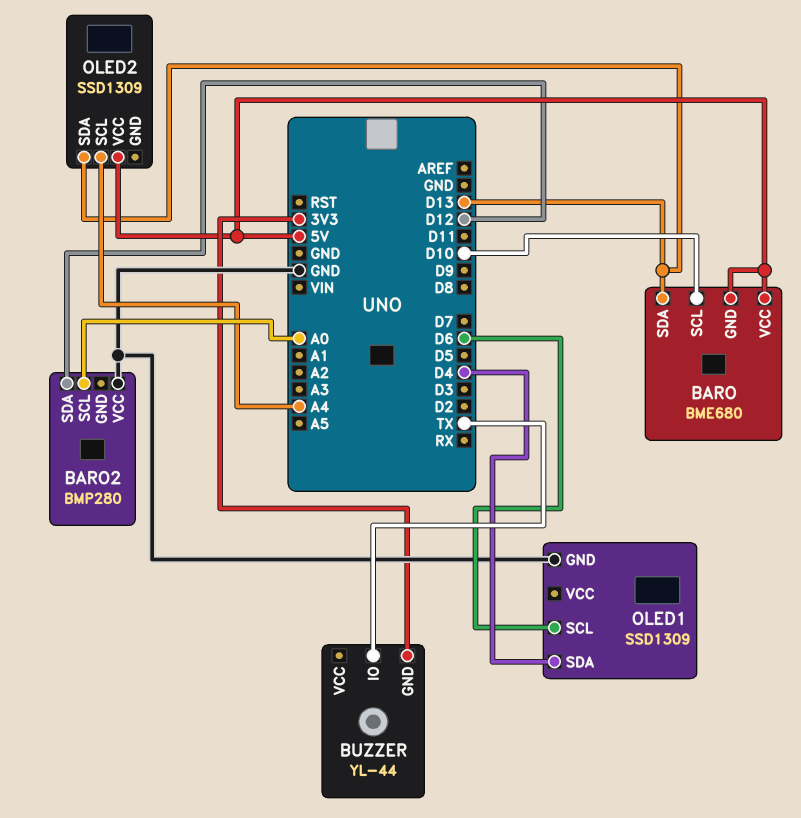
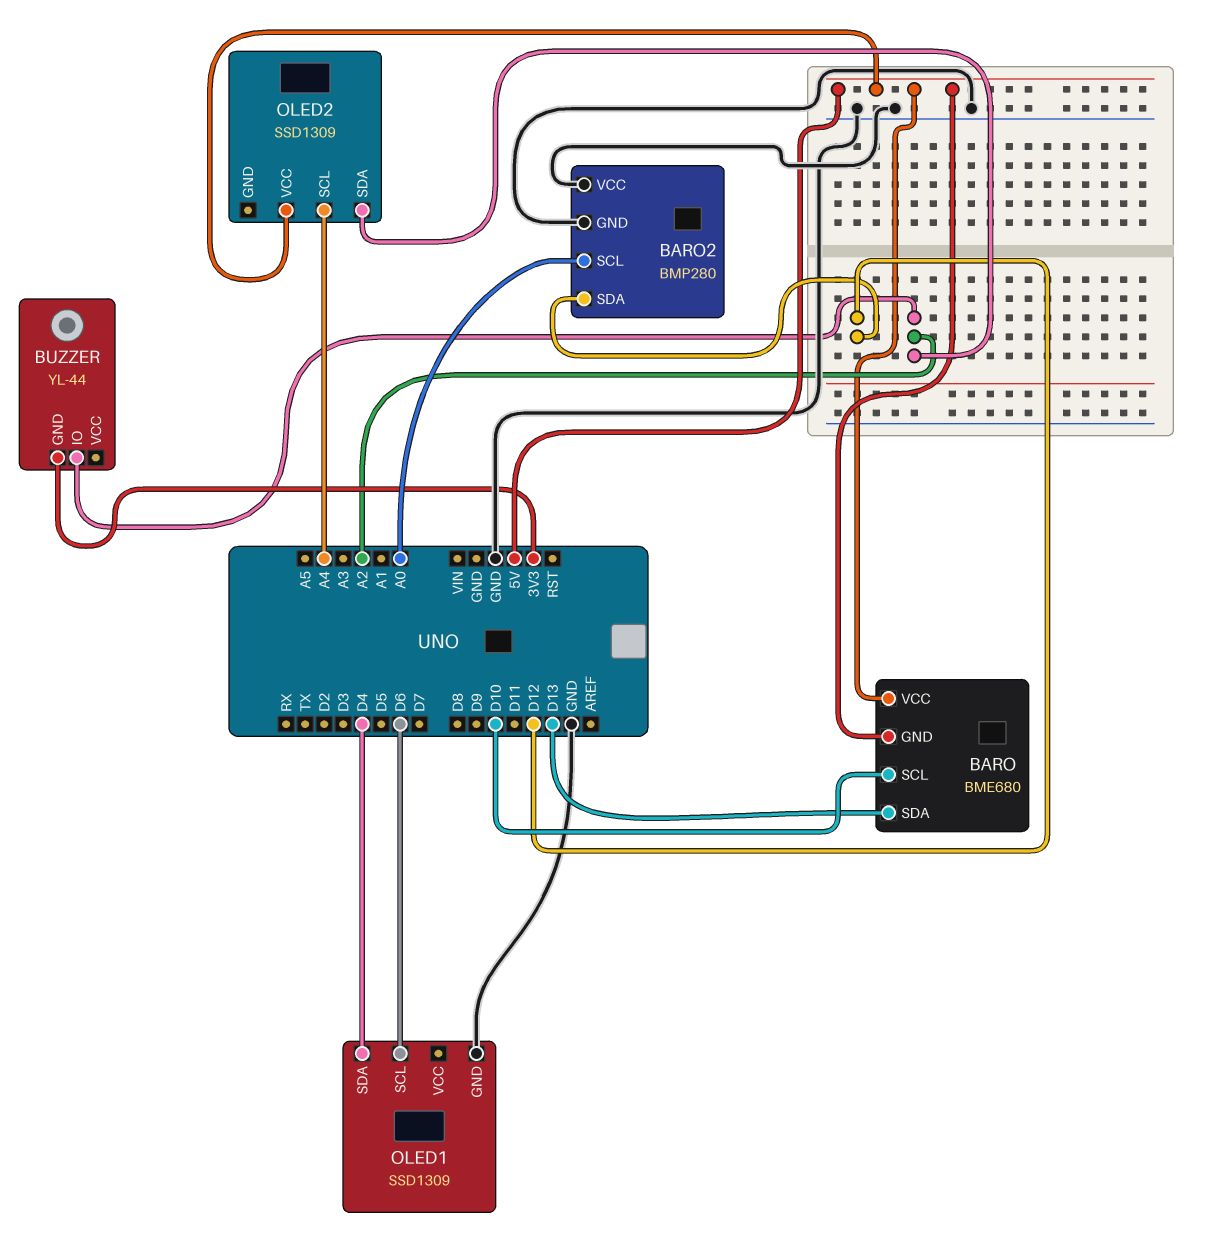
BARO2 pin GND: none -> GND
BUZZER pin IO: TX -> A2
OLED2 pin SDA: D13 -> A2

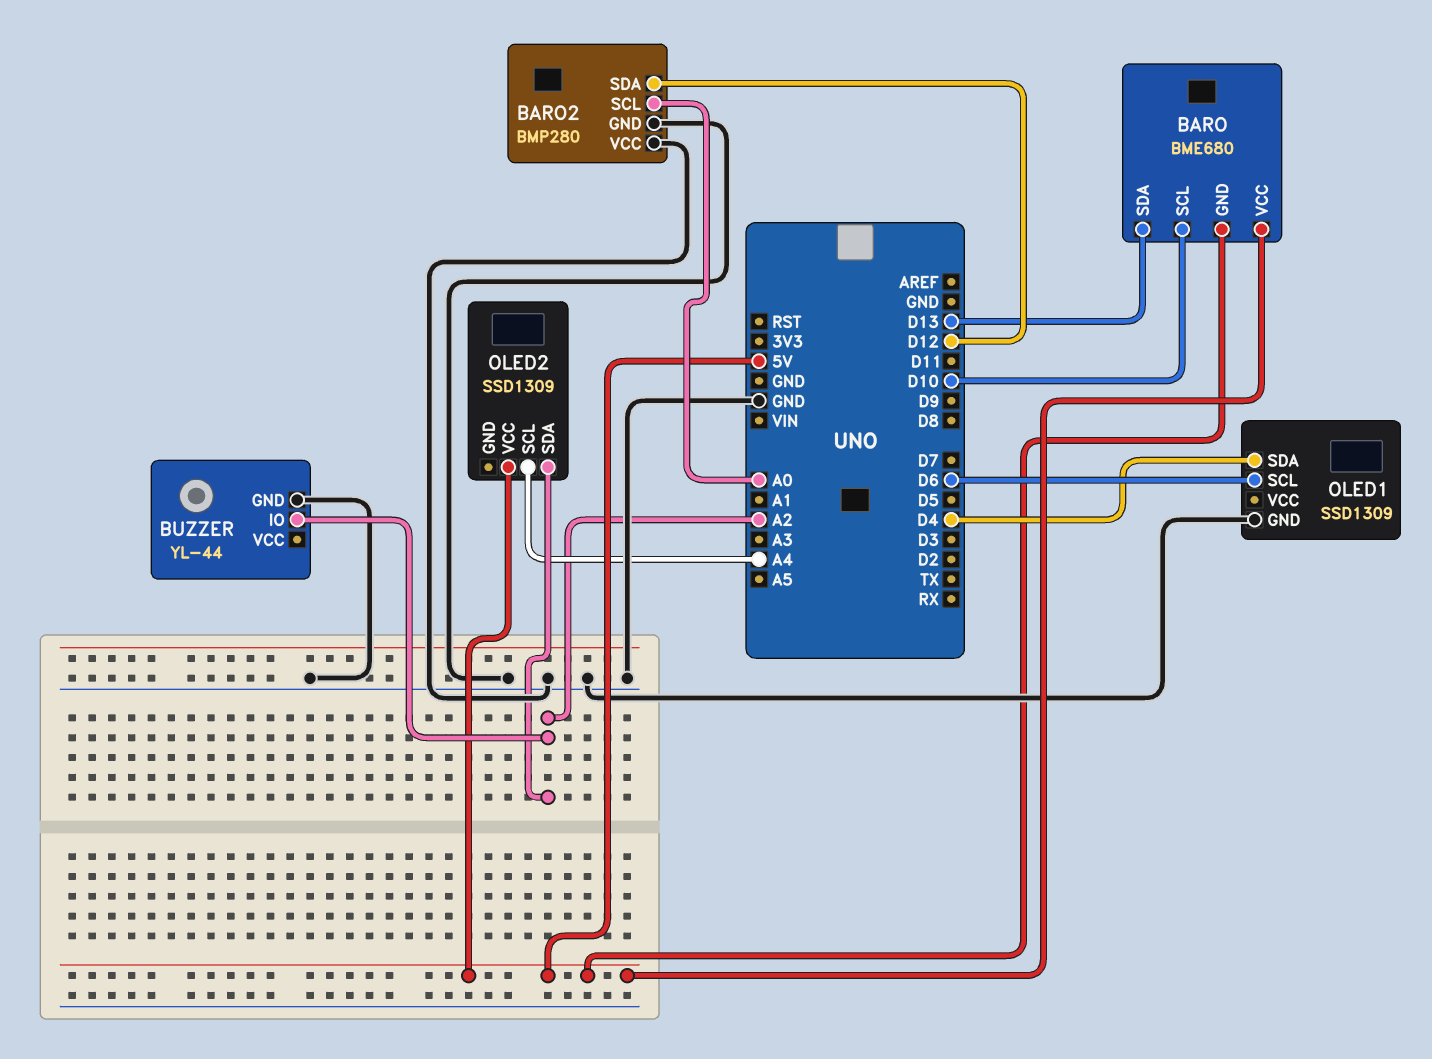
BUZZER pin GND: 3V3 -> GND

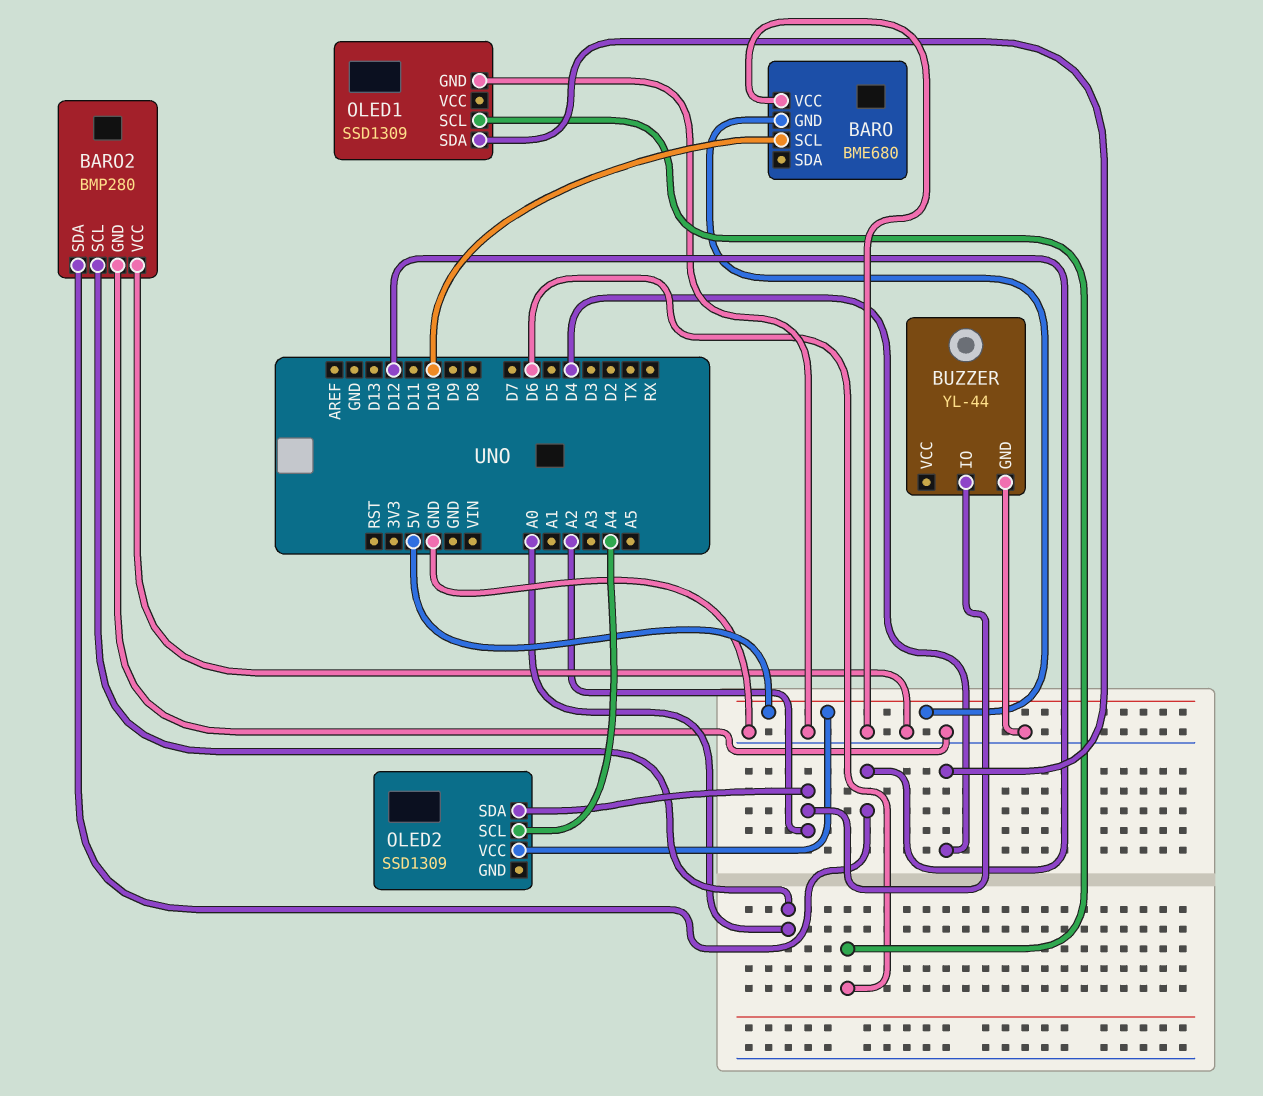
BARO pin SDA: D13 -> none
BARO pin VCC: 5V -> GND

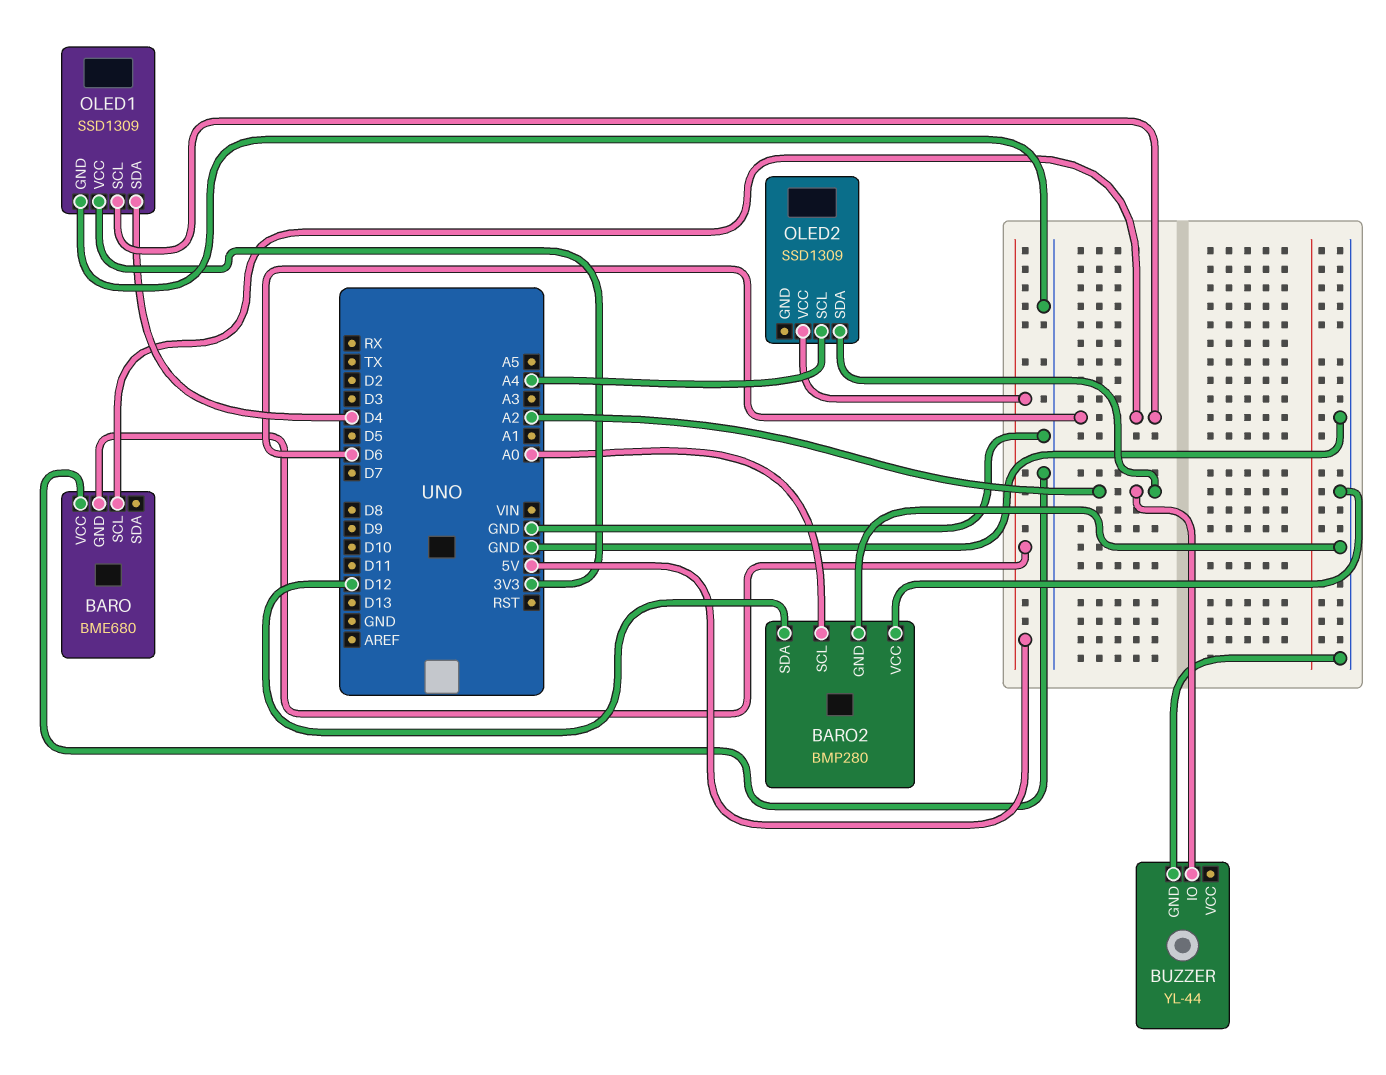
BARO pin SCL: D10 -> D6
OLED1 pin VCC: none -> 3V3

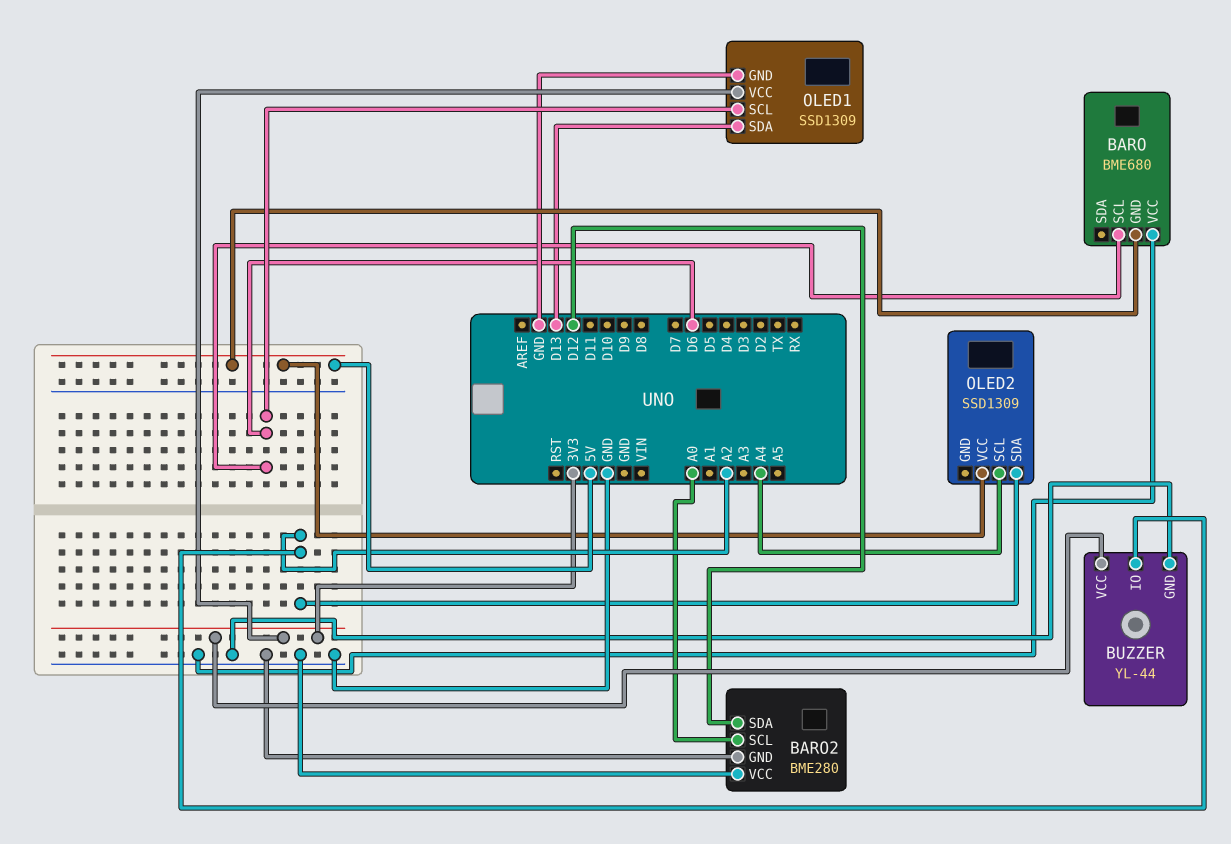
BARO2: BMP280 -> BME280
BUZZER pin VCC: none -> 3V3
OLED1 pin SDA: D4 -> D13

